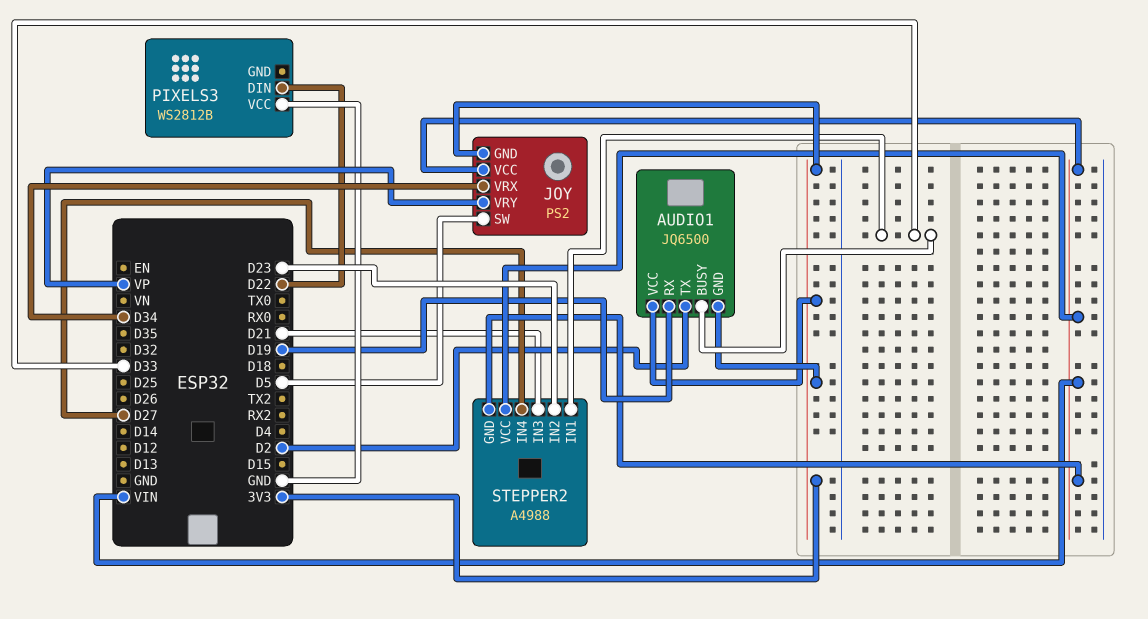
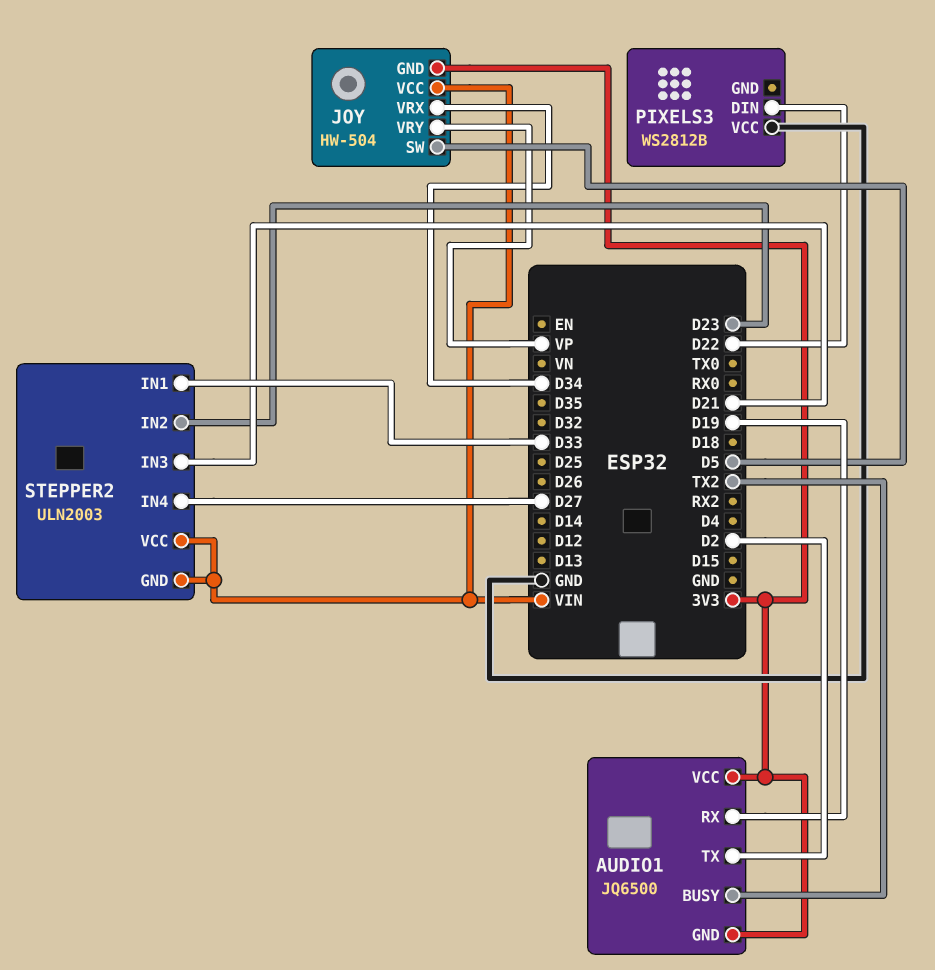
AUDIO1 pin BUSY: D33 -> TX2
JOY: PS2 -> HW-504
STEPPER2: A4988 -> ULN2003

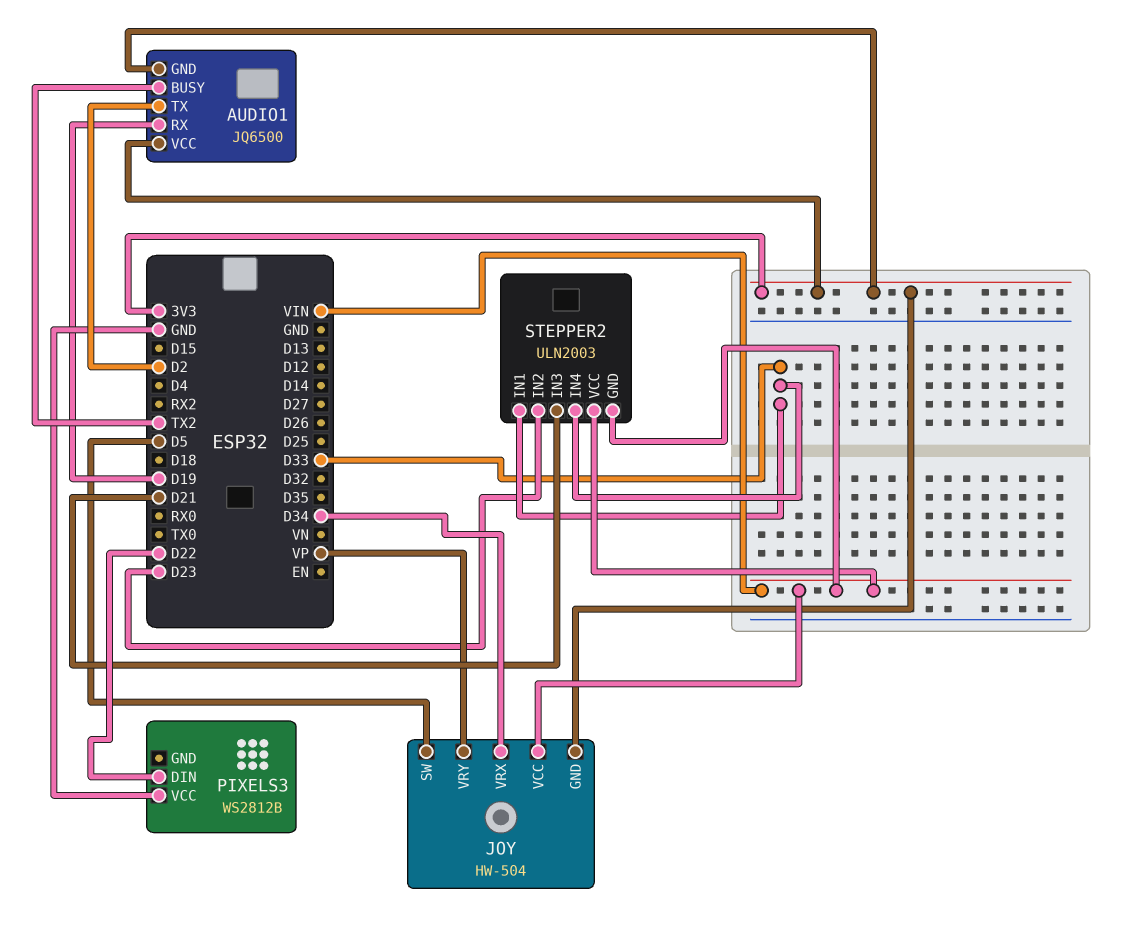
STEPPER2 pin IN4: D27 -> D33

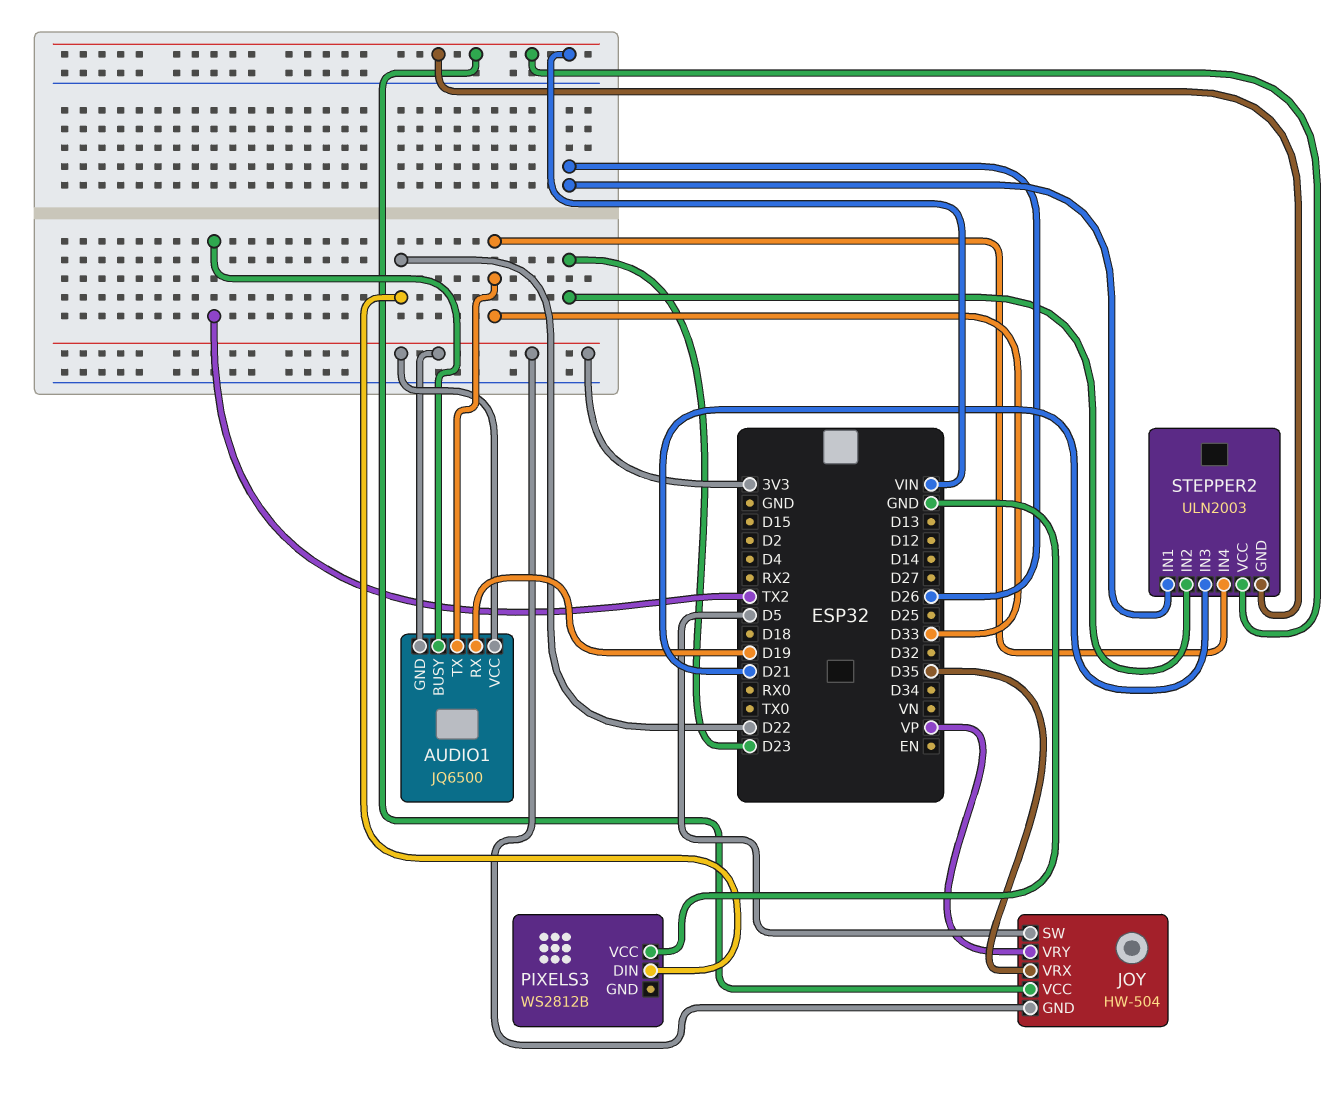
AUDIO1 pin TX: D2 -> D33
JOY pin VRX: D34 -> D35
STEPPER2 pin IN1: D33 -> D26

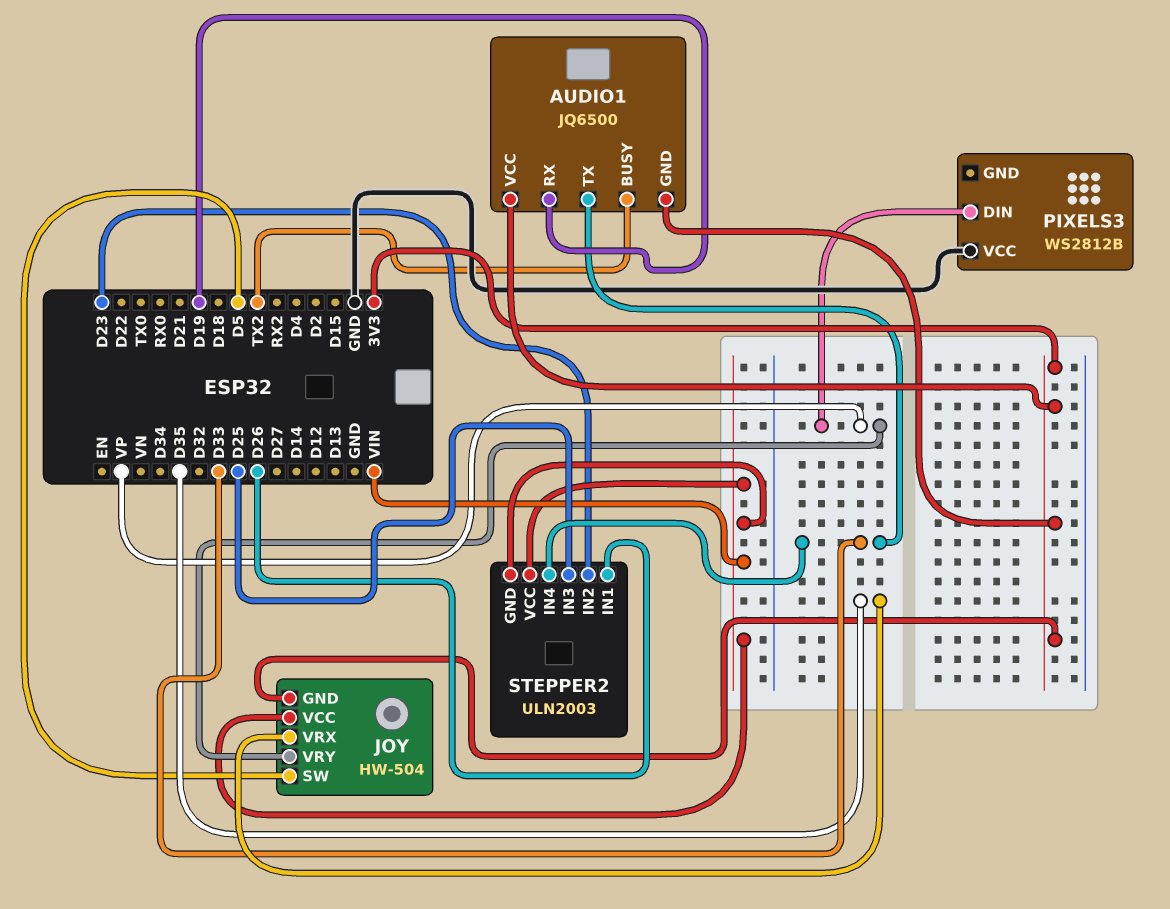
PIXELS3 pin DIN: D22 -> VP
STEPPER2 pin IN3: D21 -> D25

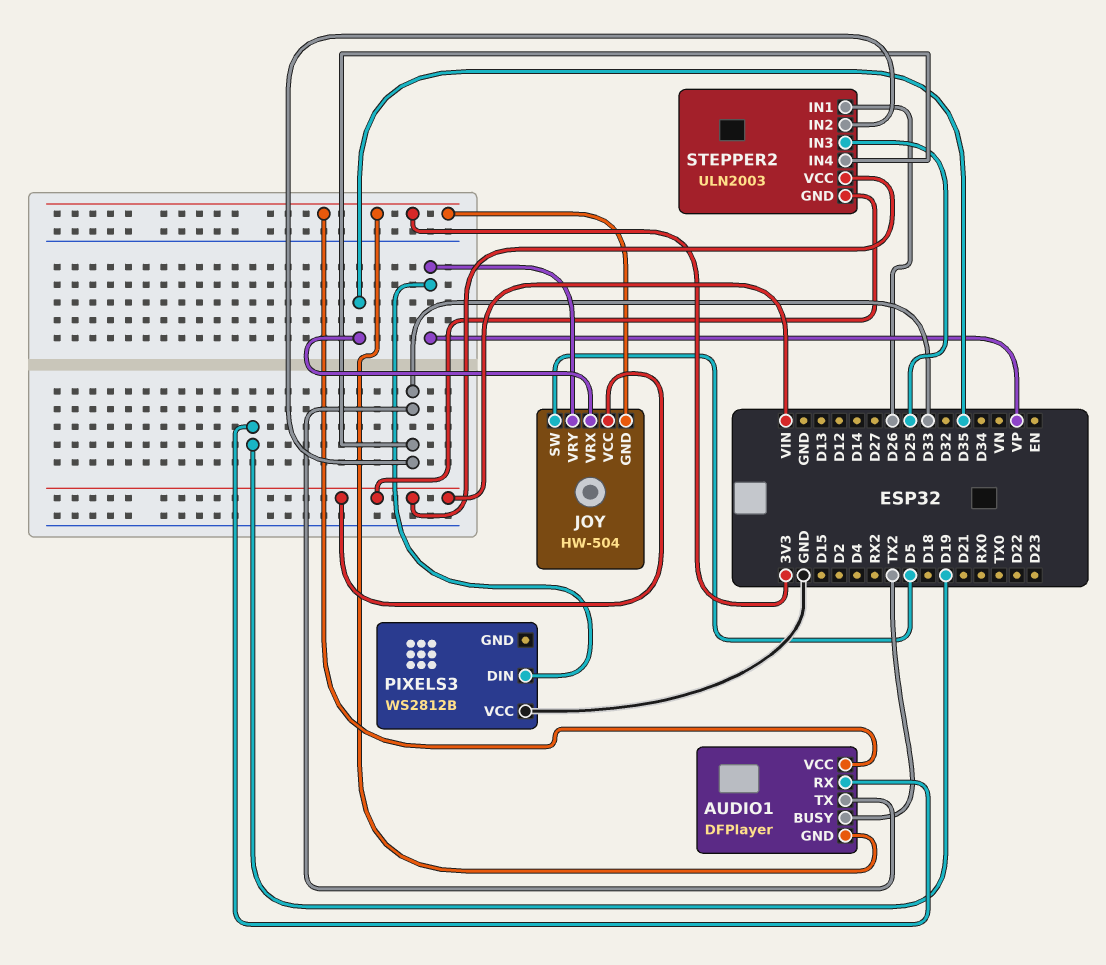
AUDIO1: JQ6500 -> DFPlayer
STEPPER2 pin IN2: D23 -> D33

